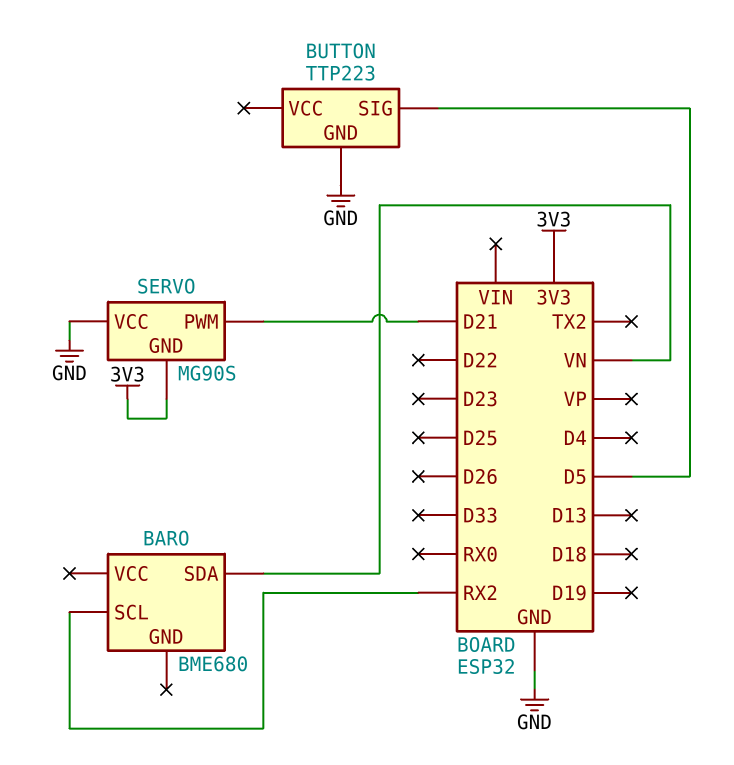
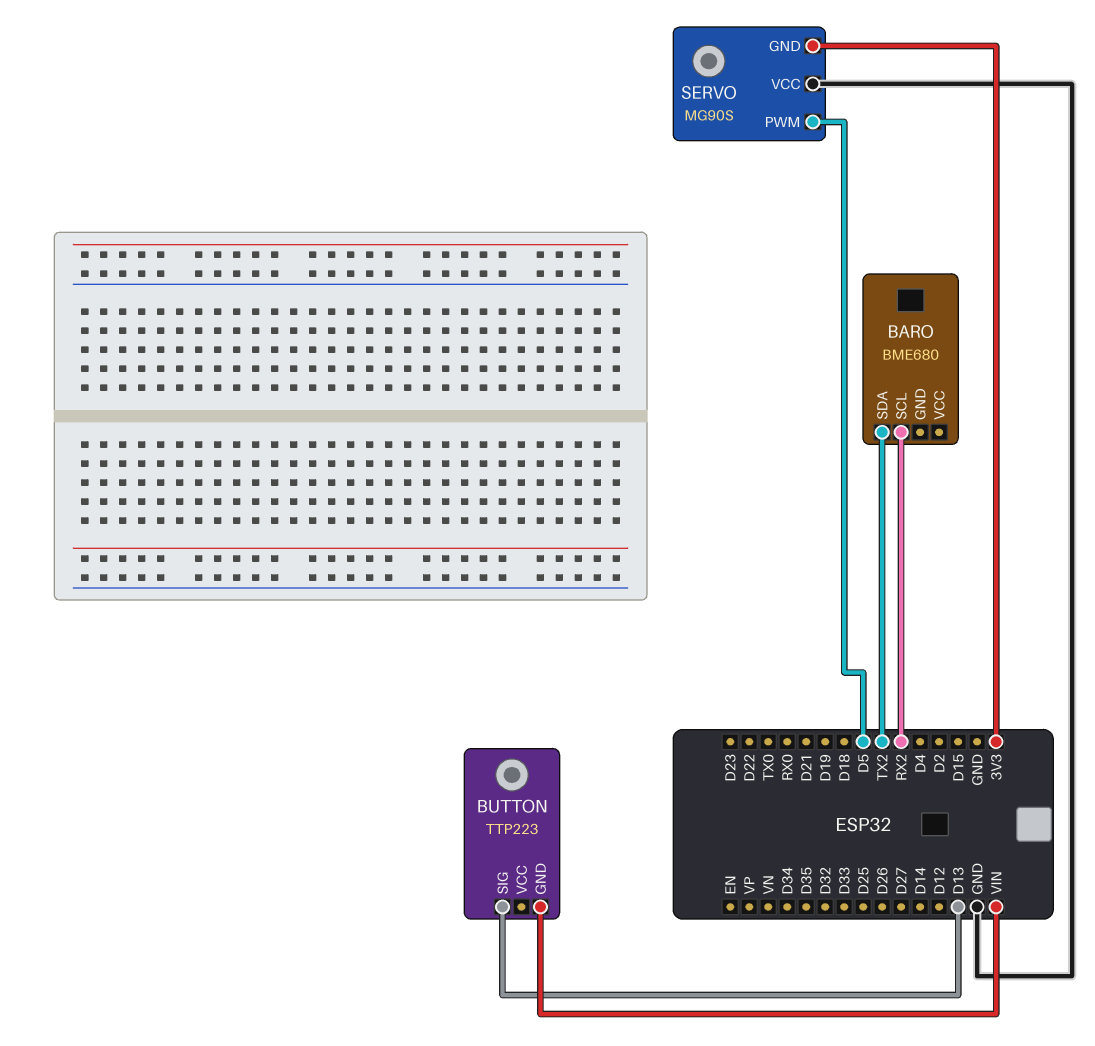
BARO pin SDA: VN -> TX2
BUTTON pin GND: GND -> VIN
BUTTON pin SIG: D5 -> D13
SERVO pin PWM: D21 -> D5

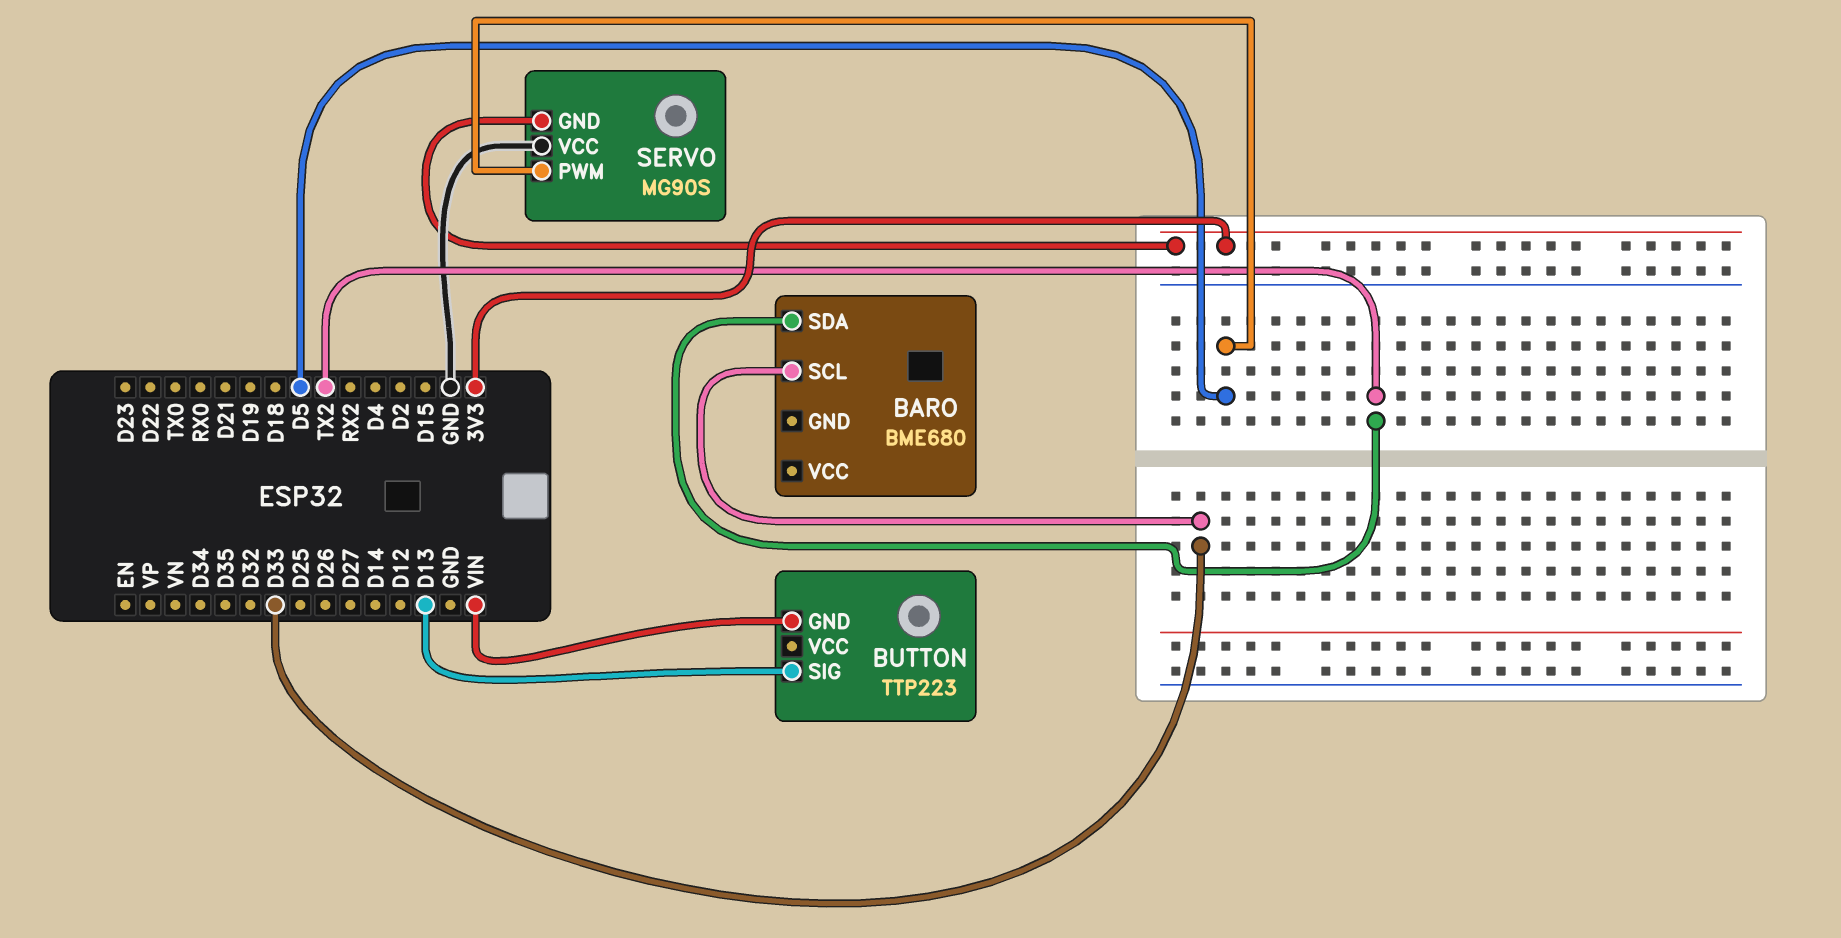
BARO pin SCL: RX2 -> D33

